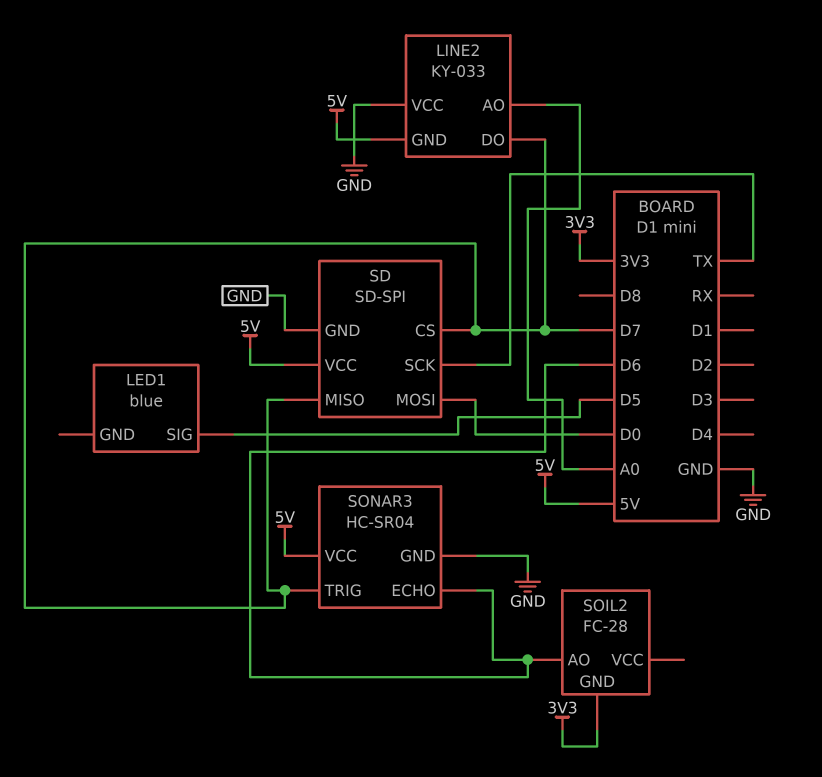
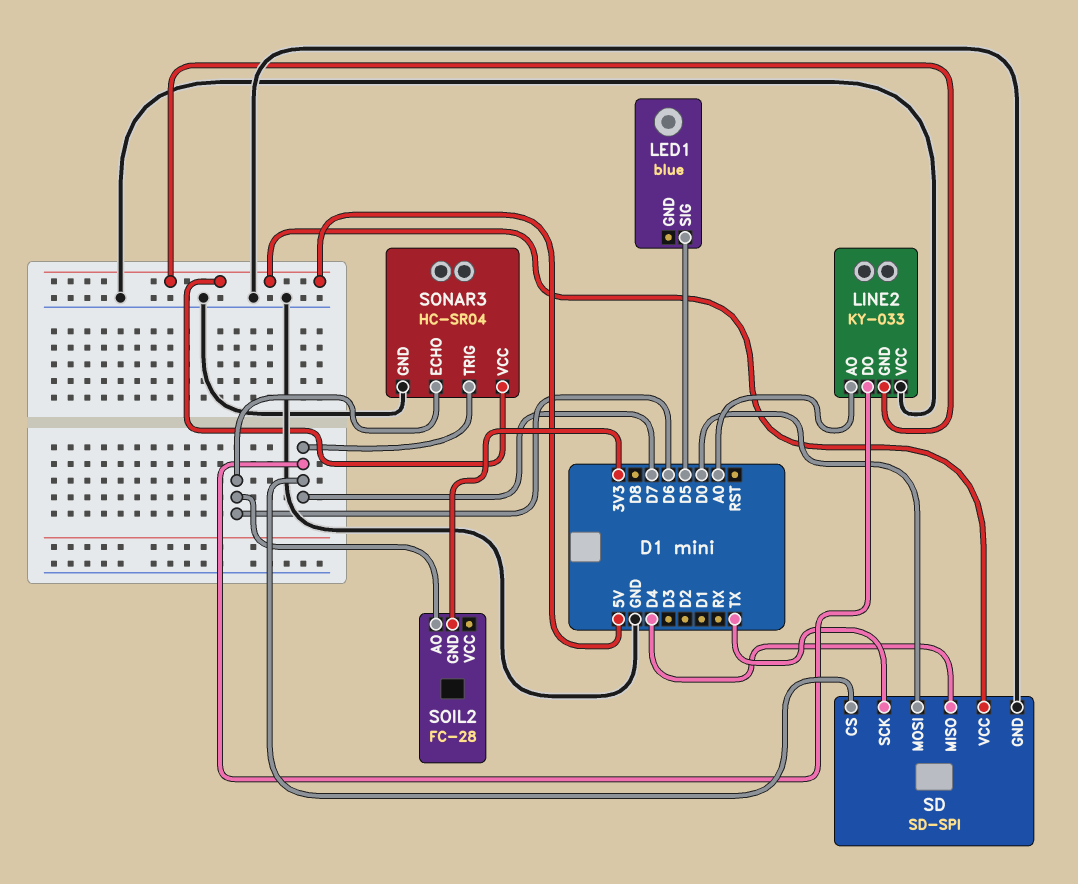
SD pin MISO: D7 -> D4

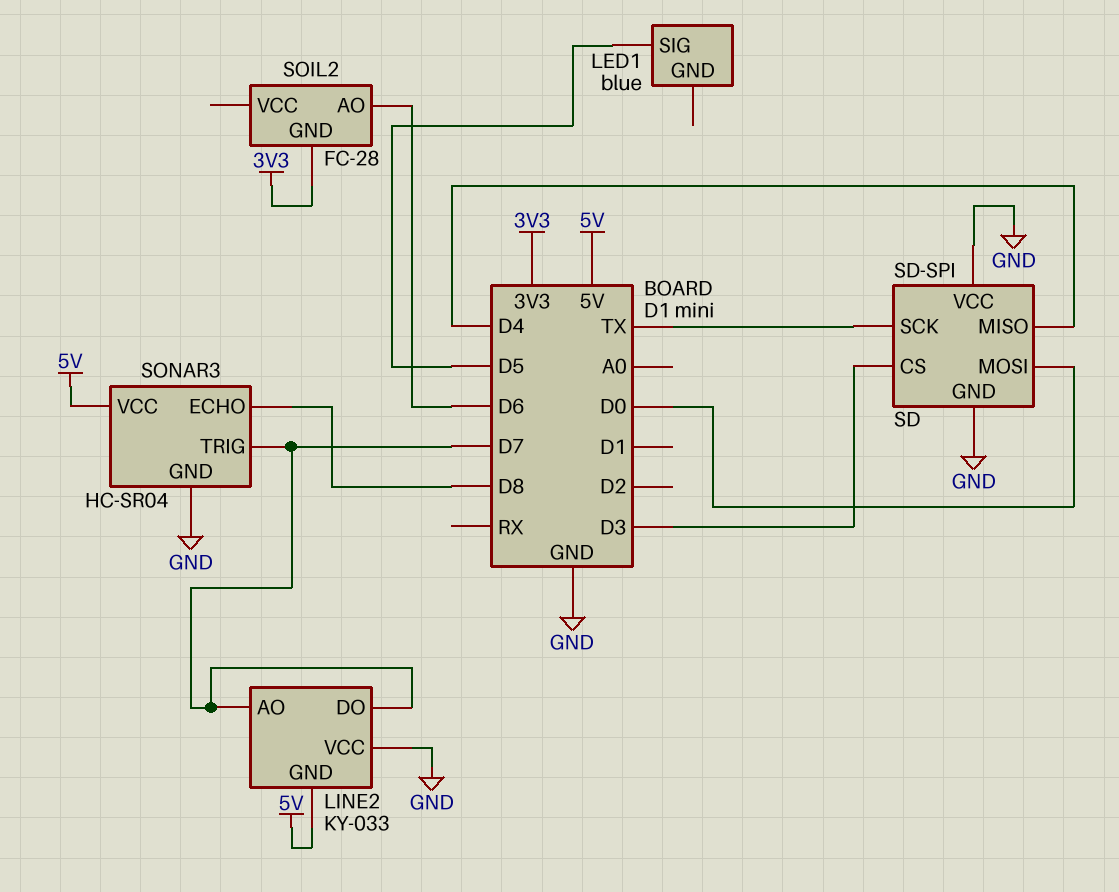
LINE2 pin AO: A0 -> D7
SD pin CS: D7 -> D3
SD pin VCC: 5V -> GND
SONAR3 pin ECHO: D6 -> D8

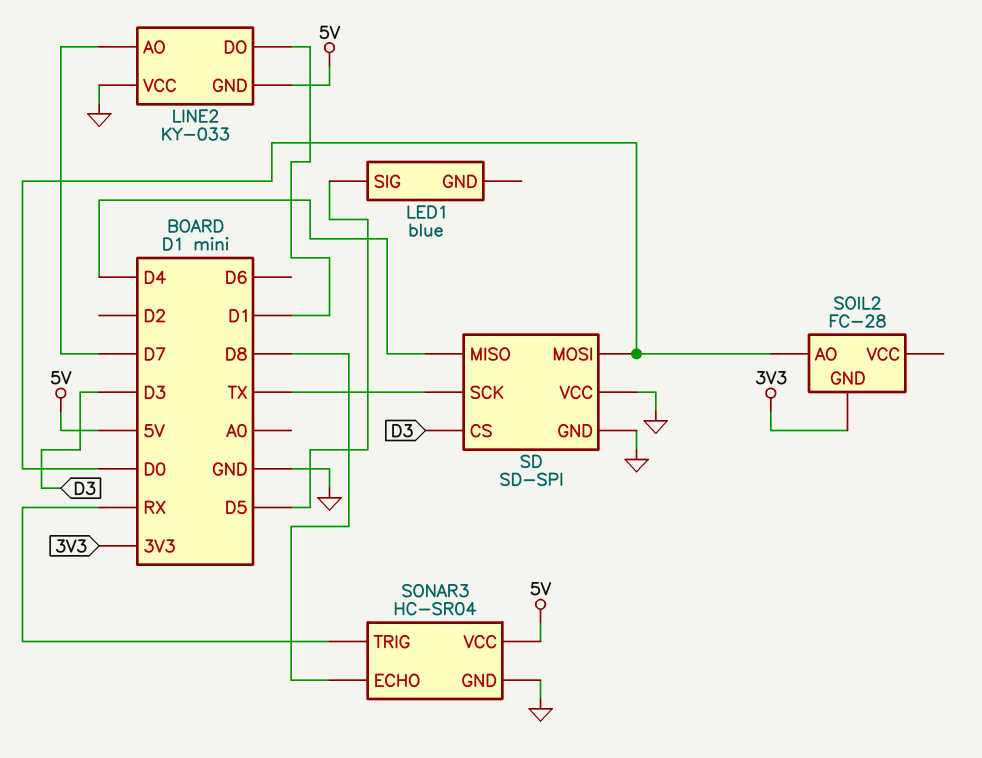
LINE2 pin DO: D7 -> D1
SOIL2 pin AO: D6 -> D0
SONAR3 pin TRIG: D7 -> RX

